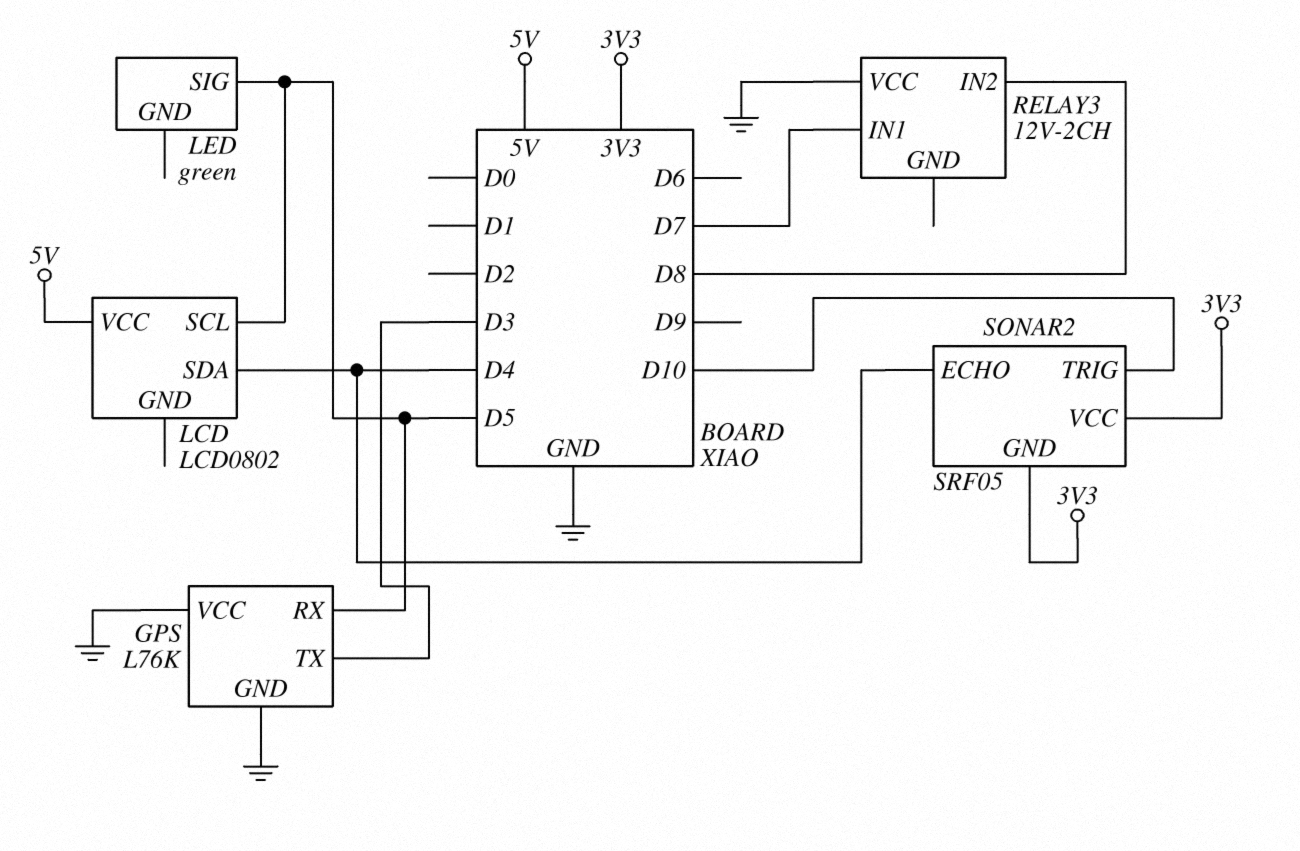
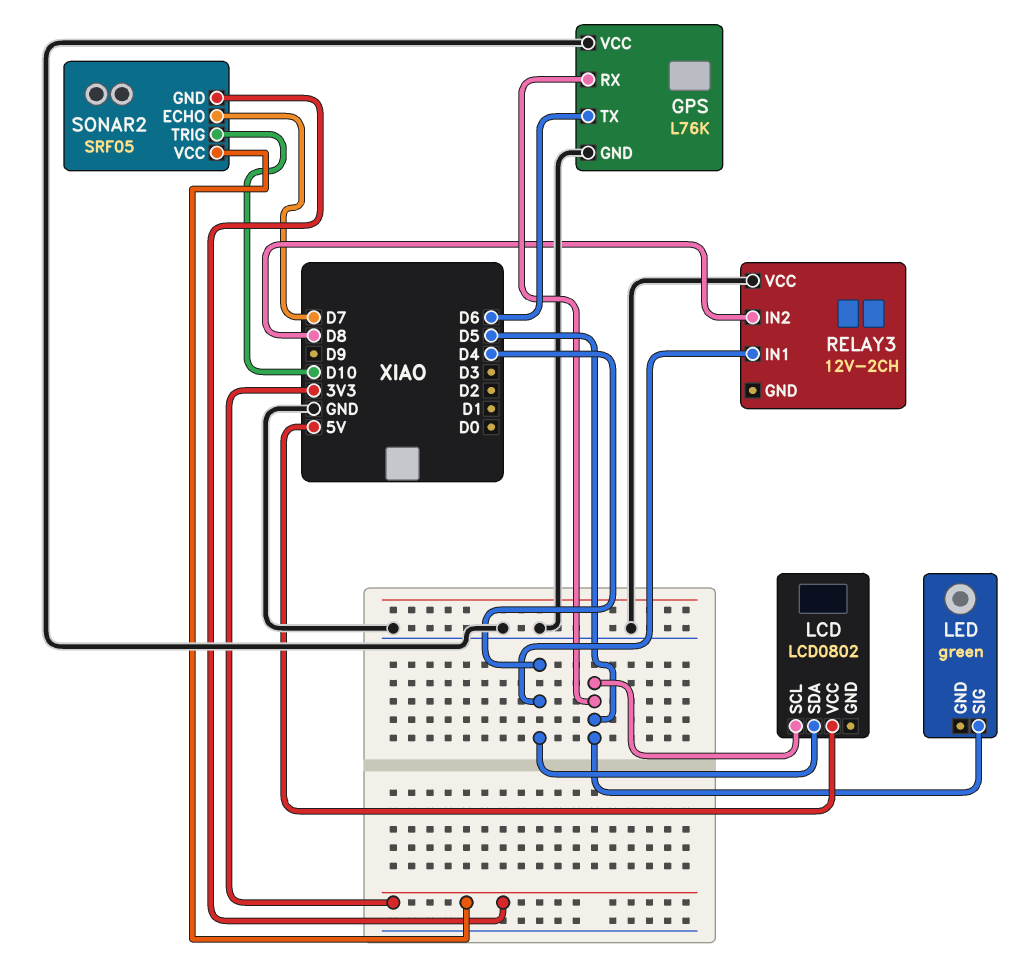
GPS pin TX: D3 -> D6
RELAY3 pin IN1: D7 -> D4
SONAR2 pin ECHO: D4 -> D7

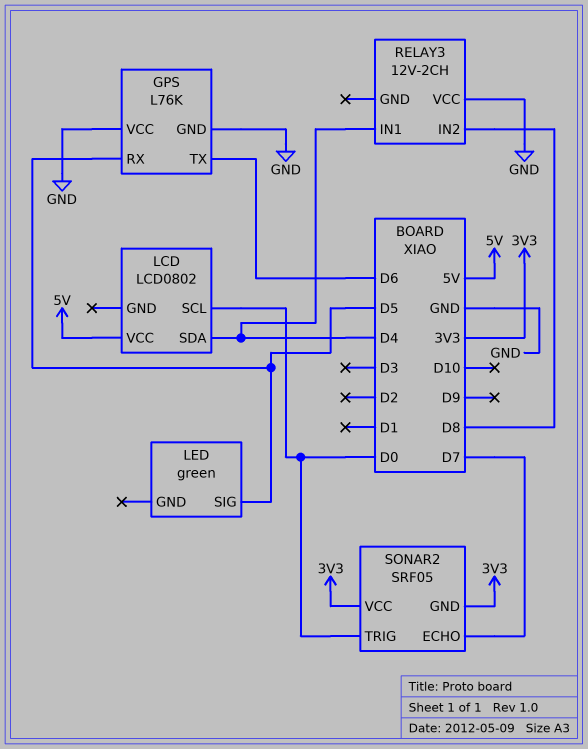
LCD pin SCL: D5 -> D0
SONAR2 pin TRIG: D10 -> D0

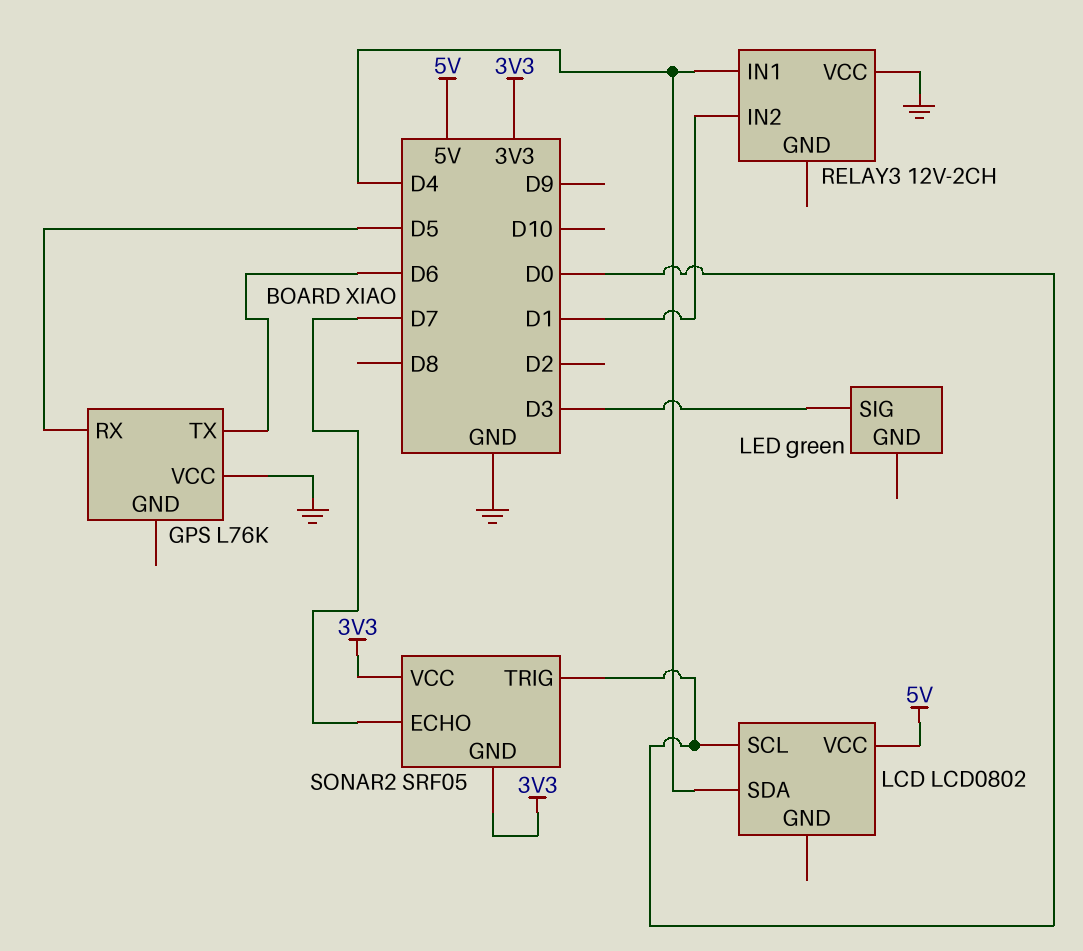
GPS pin GND: GND -> none
LED pin SIG: D5 -> D3
RELAY3 pin IN2: D8 -> D1

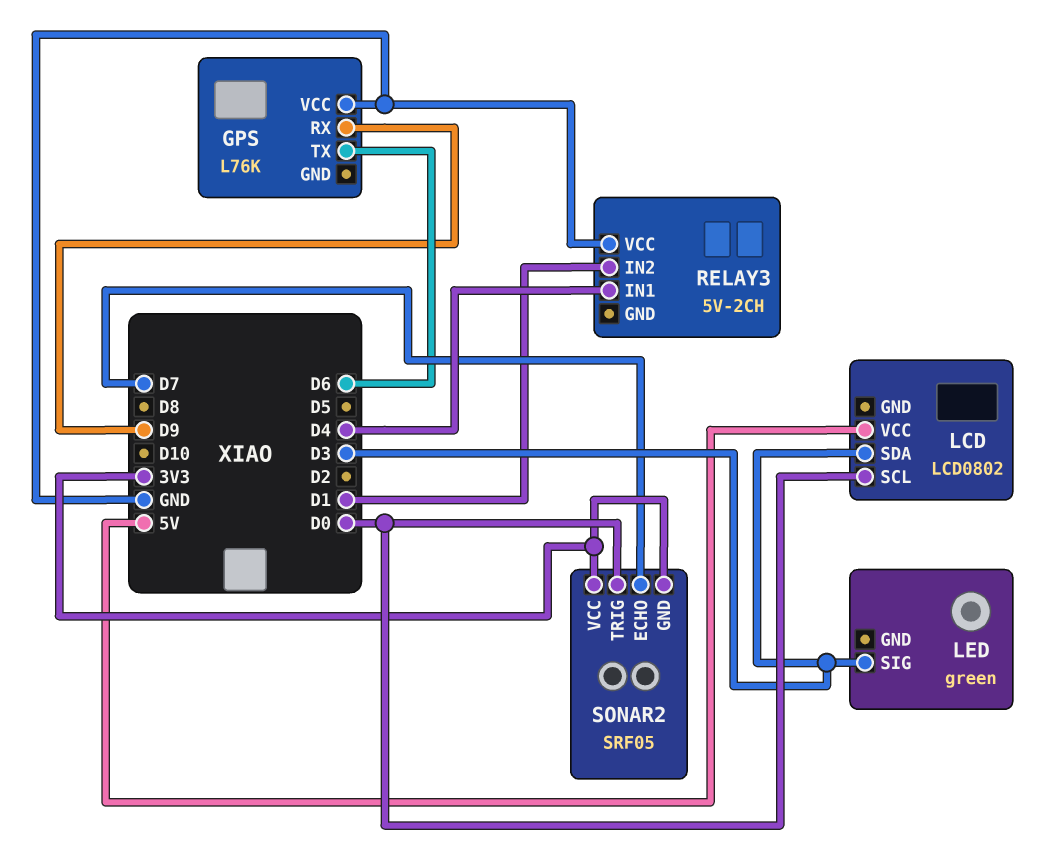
GPS pin RX: D5 -> D9
LCD pin SDA: D4 -> D3
RELAY3: 12V-2CH -> 5V-2CH

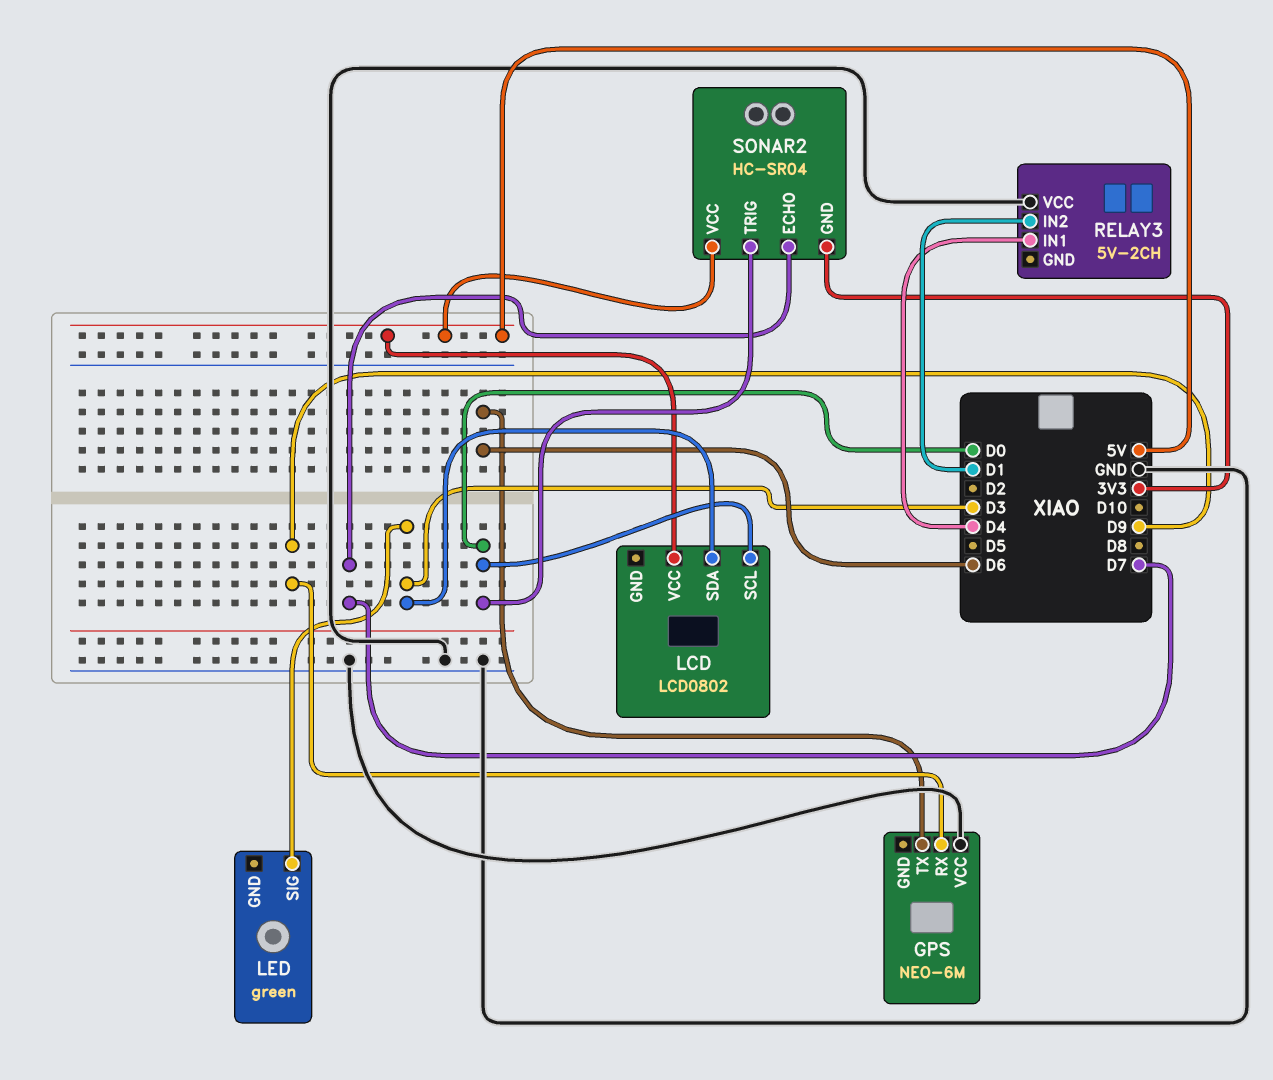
GPS: L76K -> NEO-6M
SONAR2: SRF05 -> HC-SR04
SONAR2 pin VCC: 3V3 -> 5V

